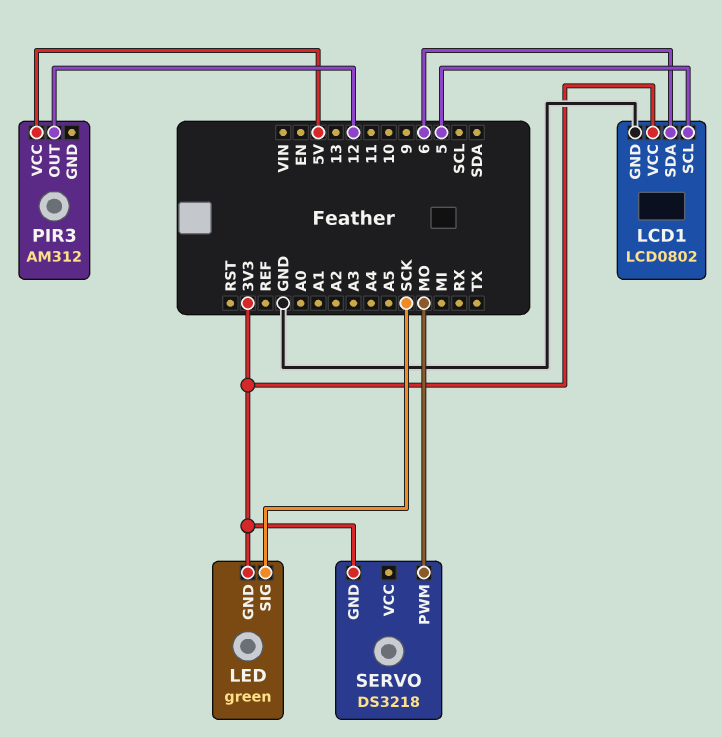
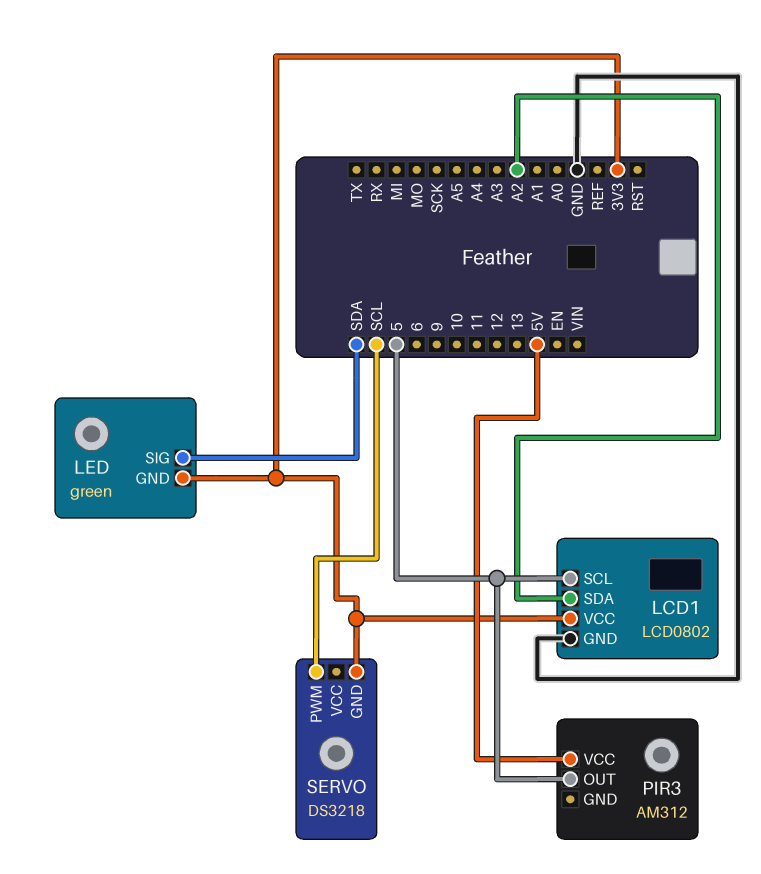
LCD1 pin SDA: 6 -> A2
LED pin SIG: SCK -> SDA
PIR3 pin OUT: 12 -> 5
SERVO pin PWM: MO -> SCL

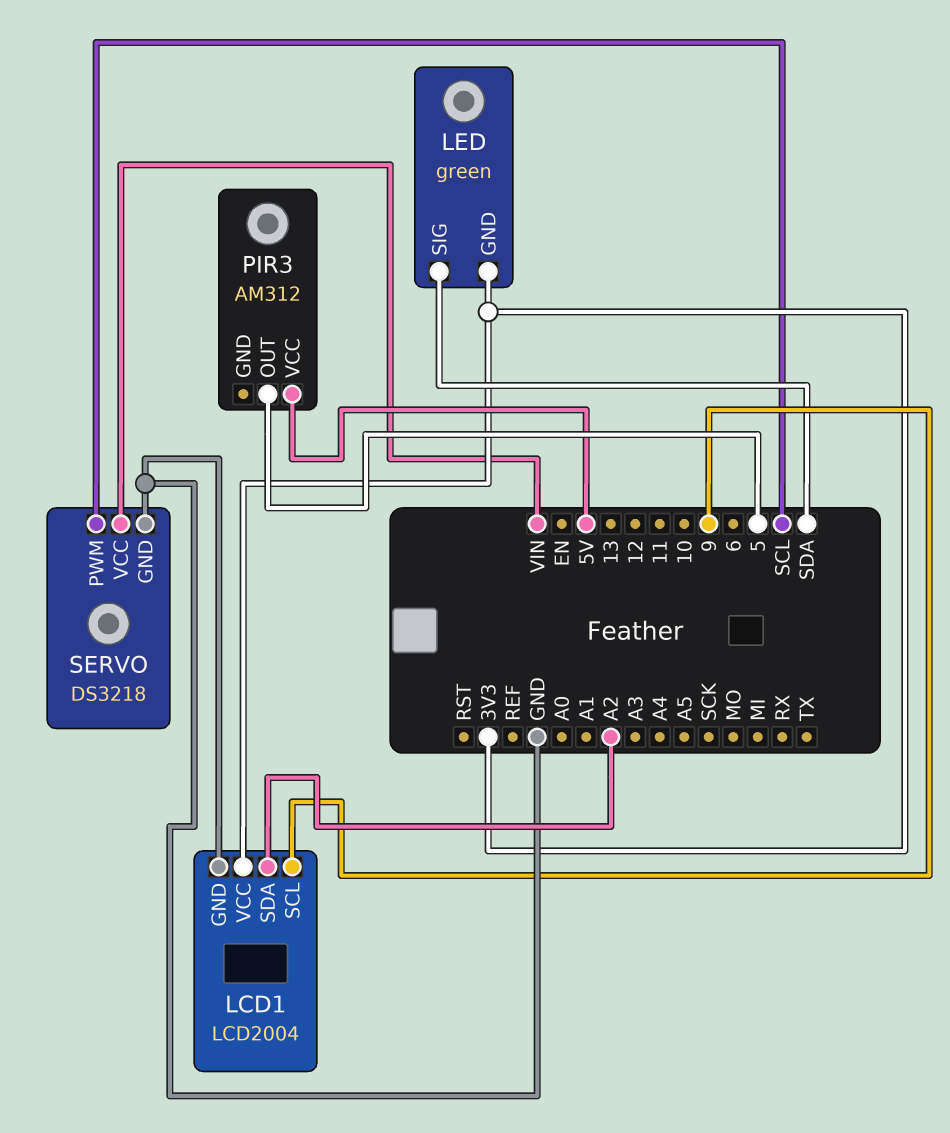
LCD1: LCD0802 -> LCD2004
LCD1 pin SCL: 5 -> 9
SERVO pin GND: 3V3 -> GND
SERVO pin VCC: none -> VIN

